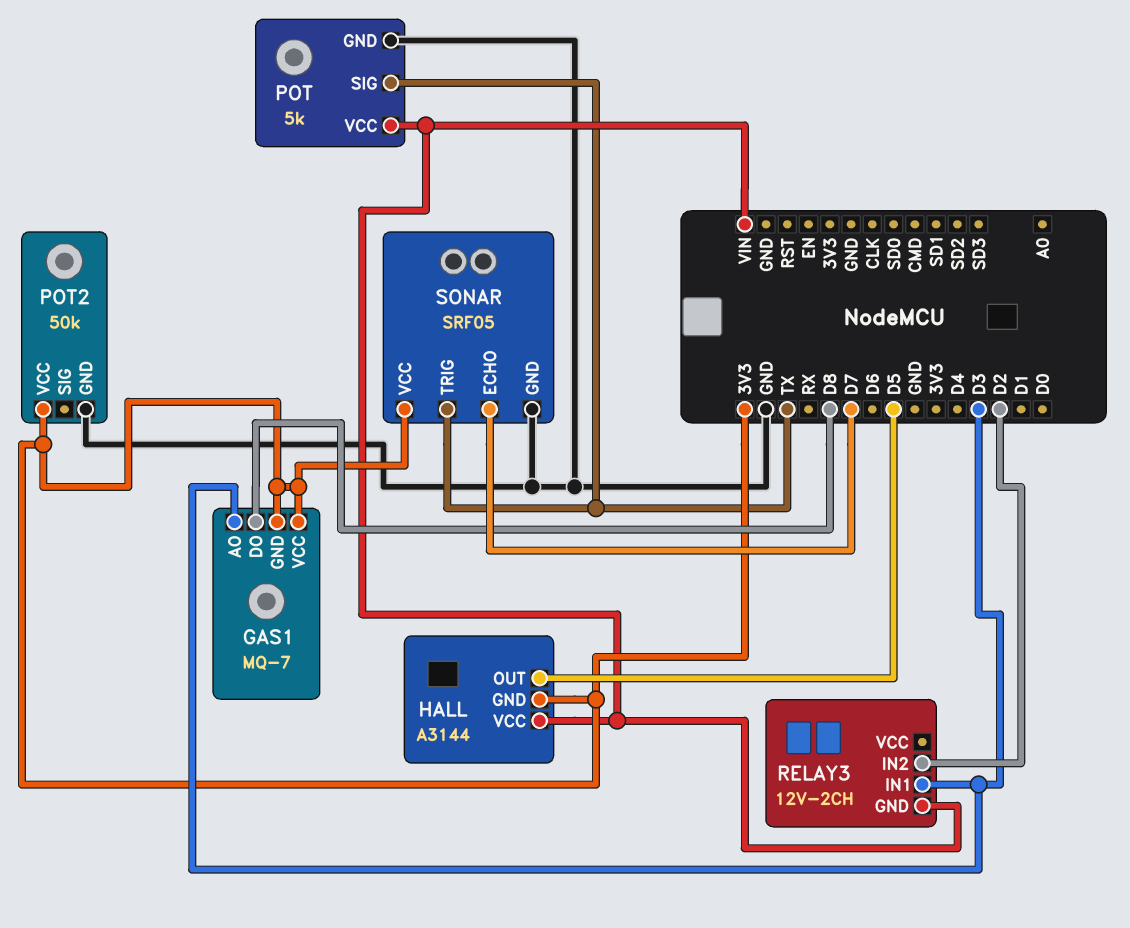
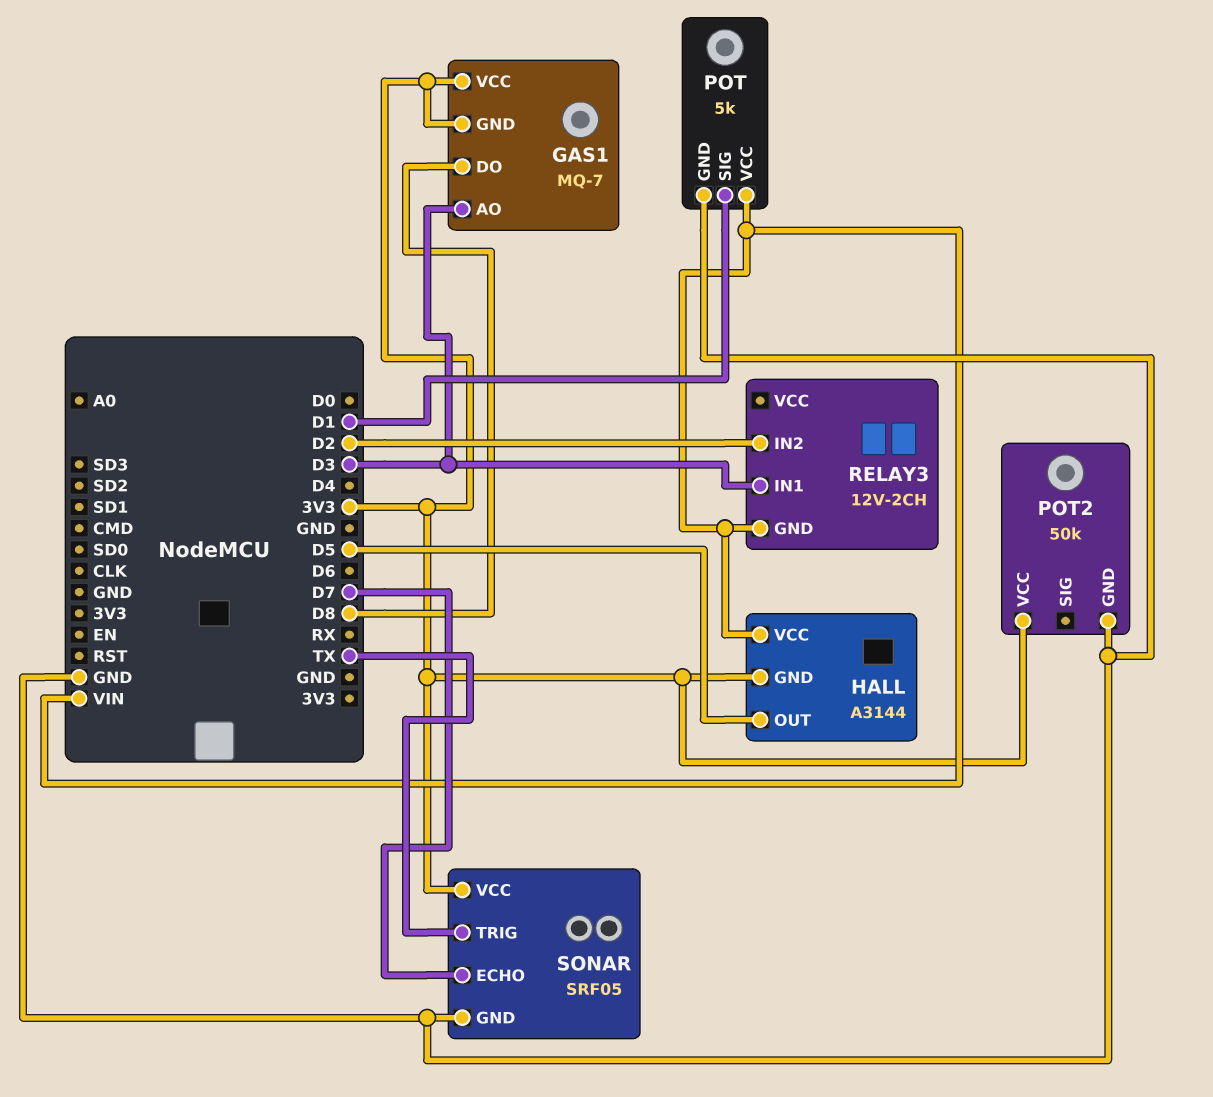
POT pin SIG: TX -> D1

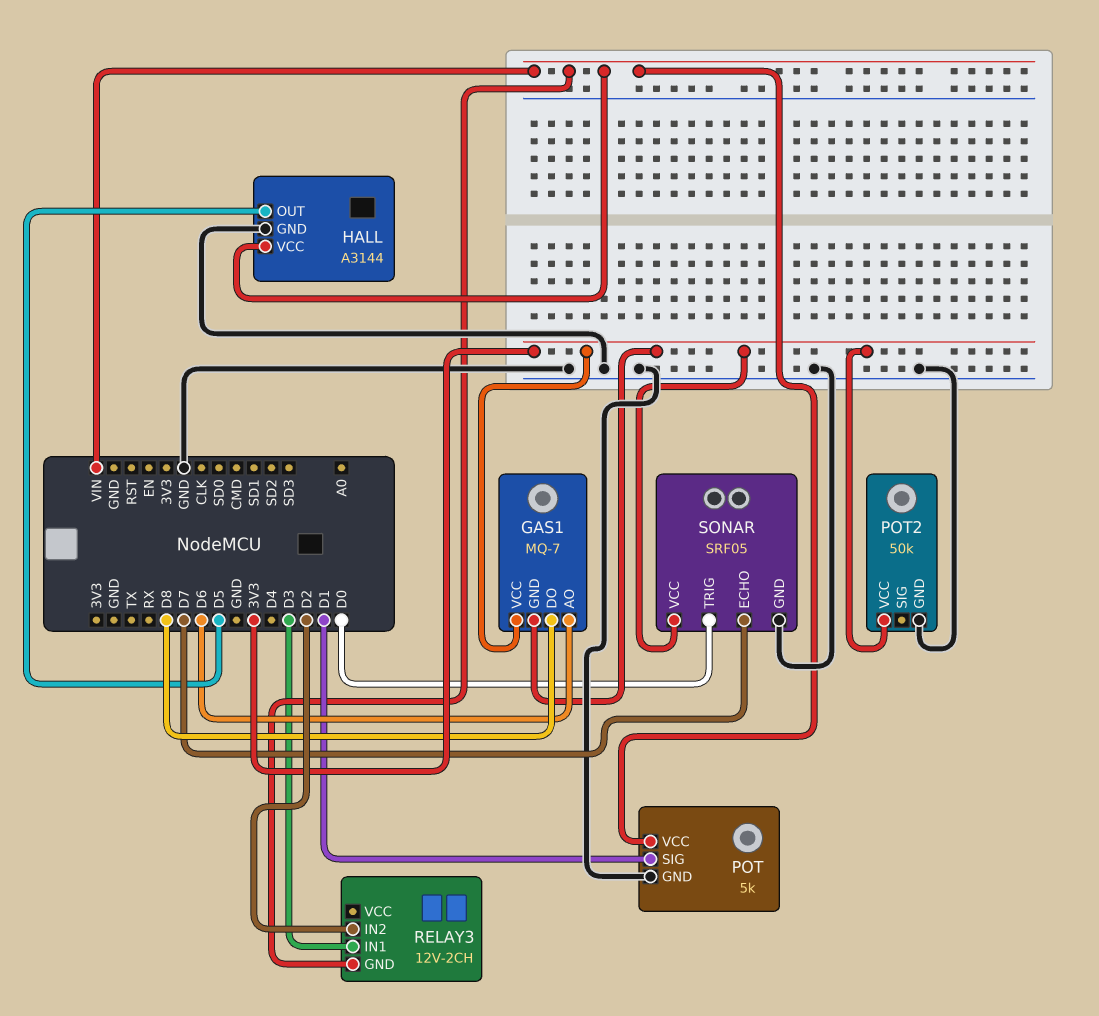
GAS1 pin AO: D3 -> D6
HALL pin GND: 3V3 -> GND
SONAR pin TRIG: TX -> D0

